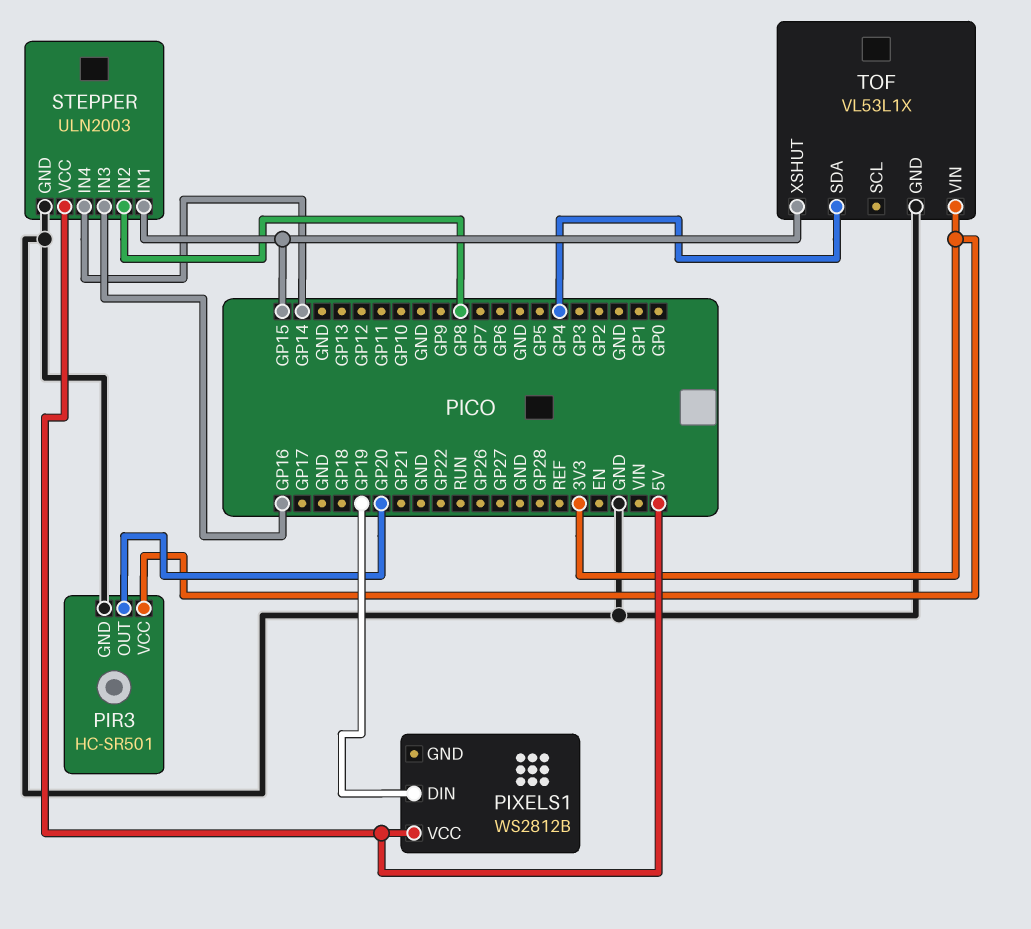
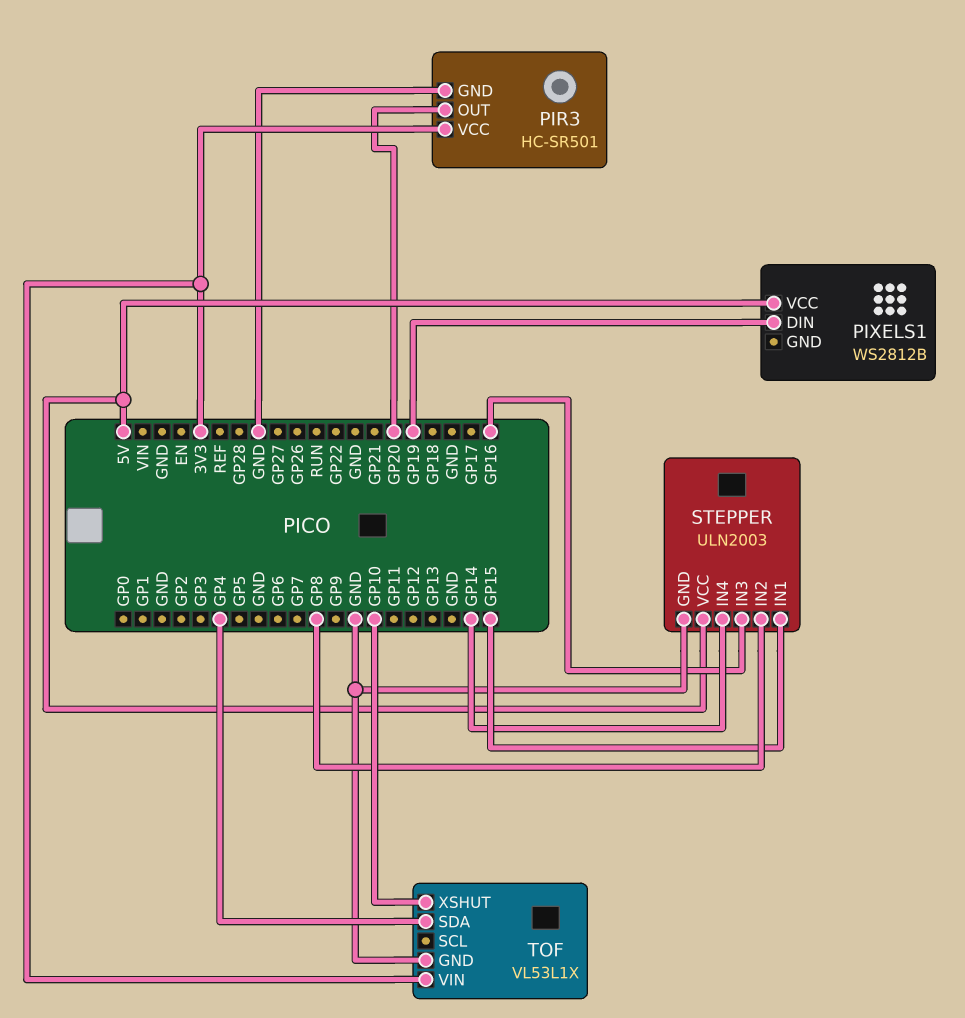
TOF pin XSHUT: GP15 -> GP10

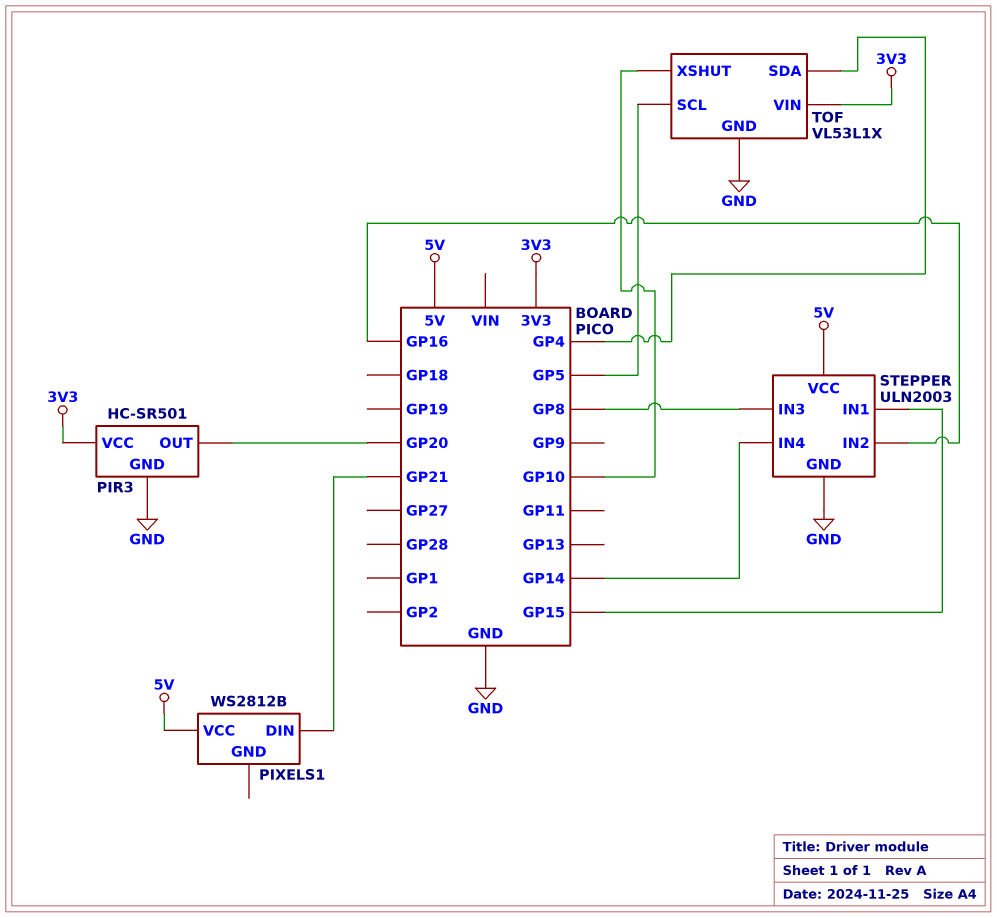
PIXELS1 pin DIN: GP19 -> GP21
STEPPER pin IN2: GP8 -> GP16
STEPPER pin IN3: GP16 -> GP8
TOF pin SCL: none -> GP5

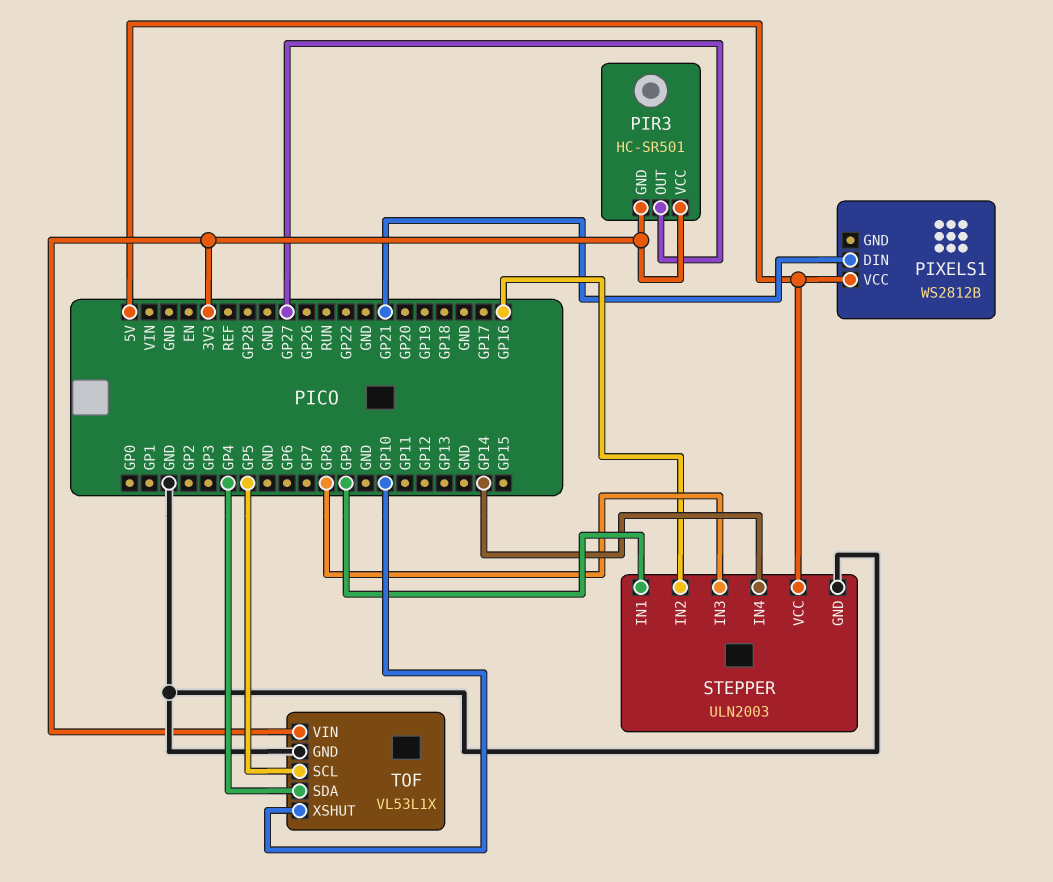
PIR3 pin GND: GND -> 3V3
PIR3 pin OUT: GP20 -> GP27
STEPPER pin IN1: GP15 -> GP9

